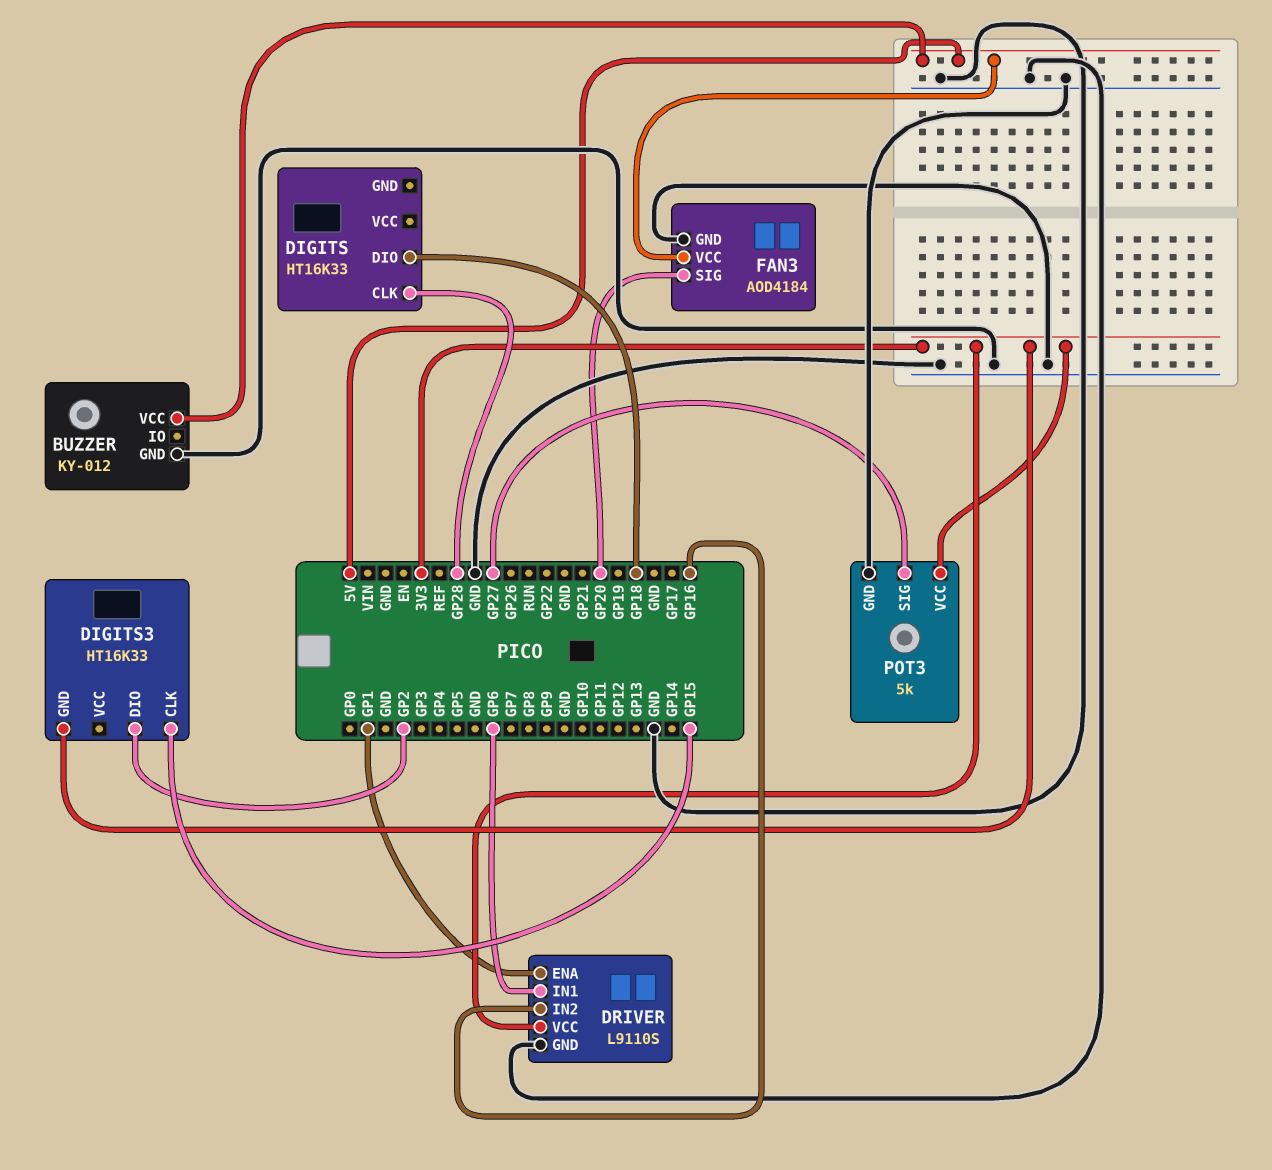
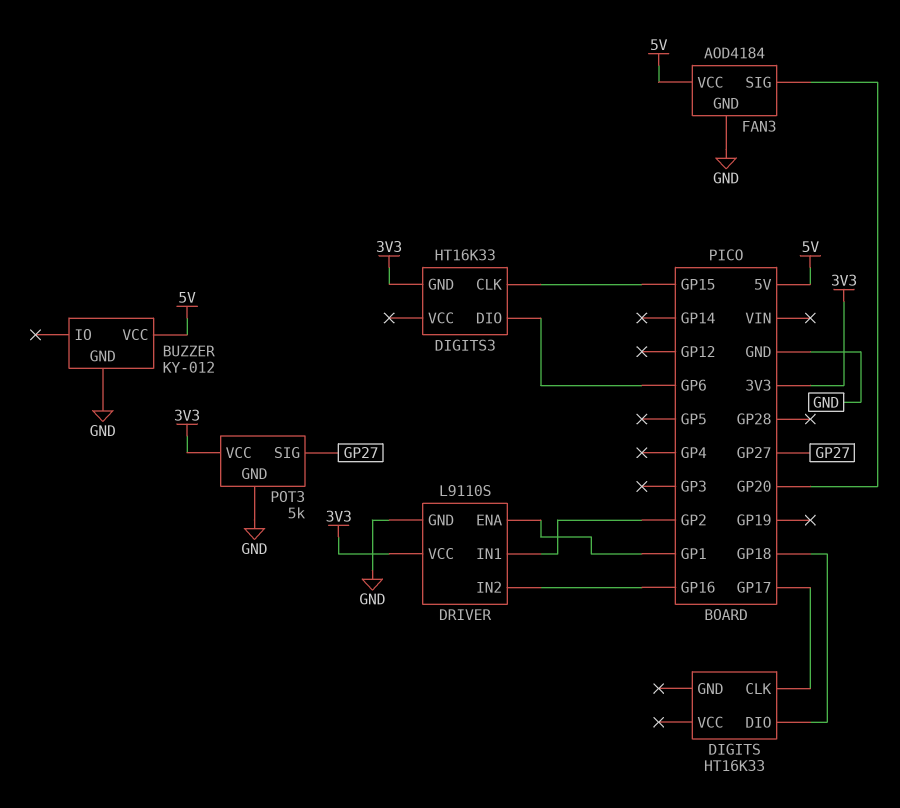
DIGITS pin CLK: GP28 -> GP17
DIGITS3 pin DIO: GP2 -> GP6
DRIVER pin IN1: GP6 -> GP2

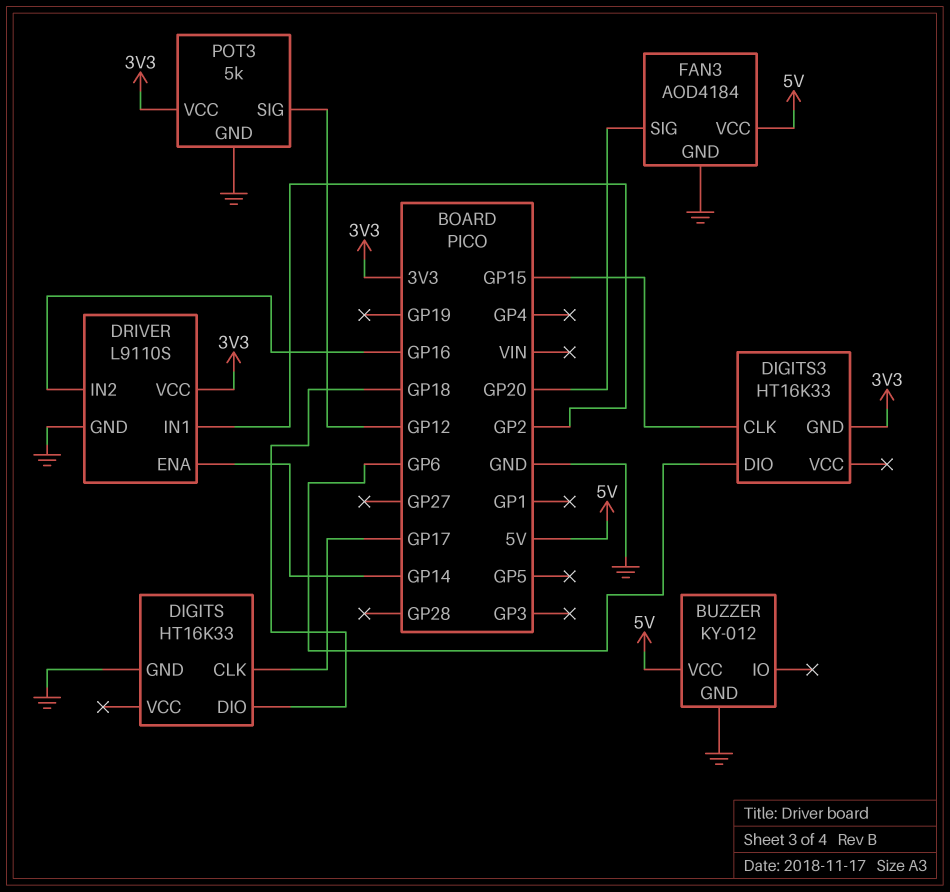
DIGITS pin GND: none -> GND
DRIVER pin ENA: GP1 -> GP14
POT3 pin SIG: GP27 -> GP12

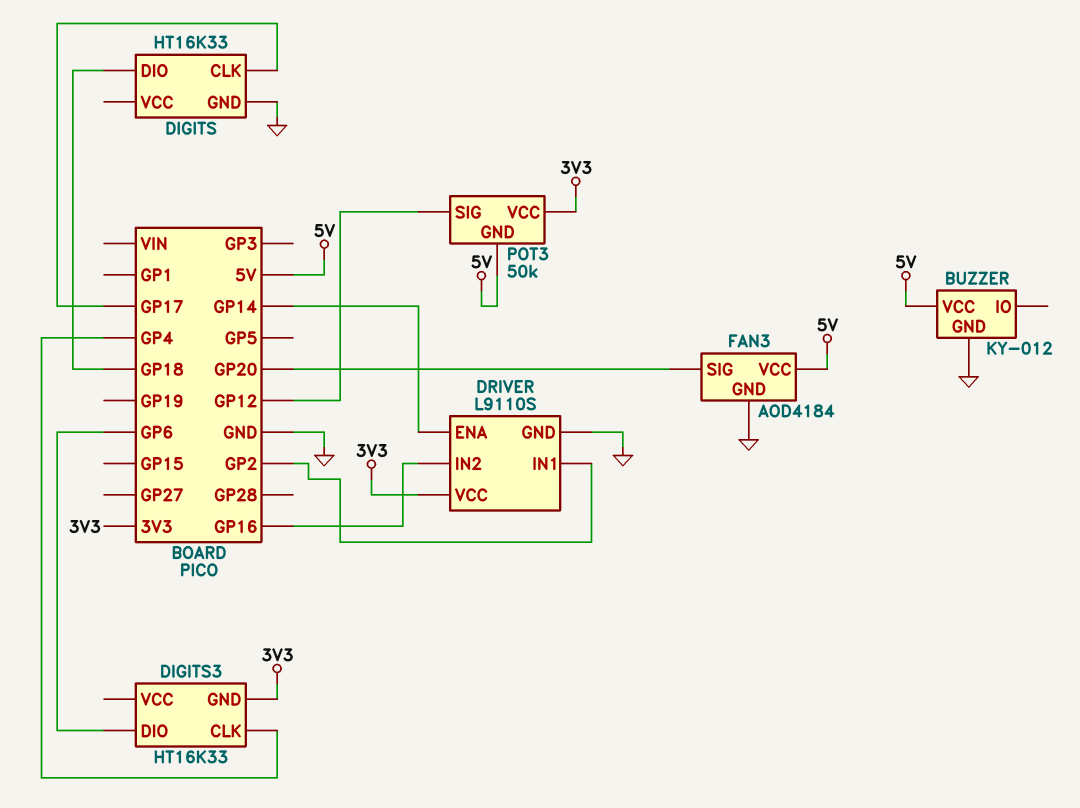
DIGITS3 pin CLK: GP15 -> GP4
POT3: 5k -> 50k
POT3 pin GND: GND -> 5V

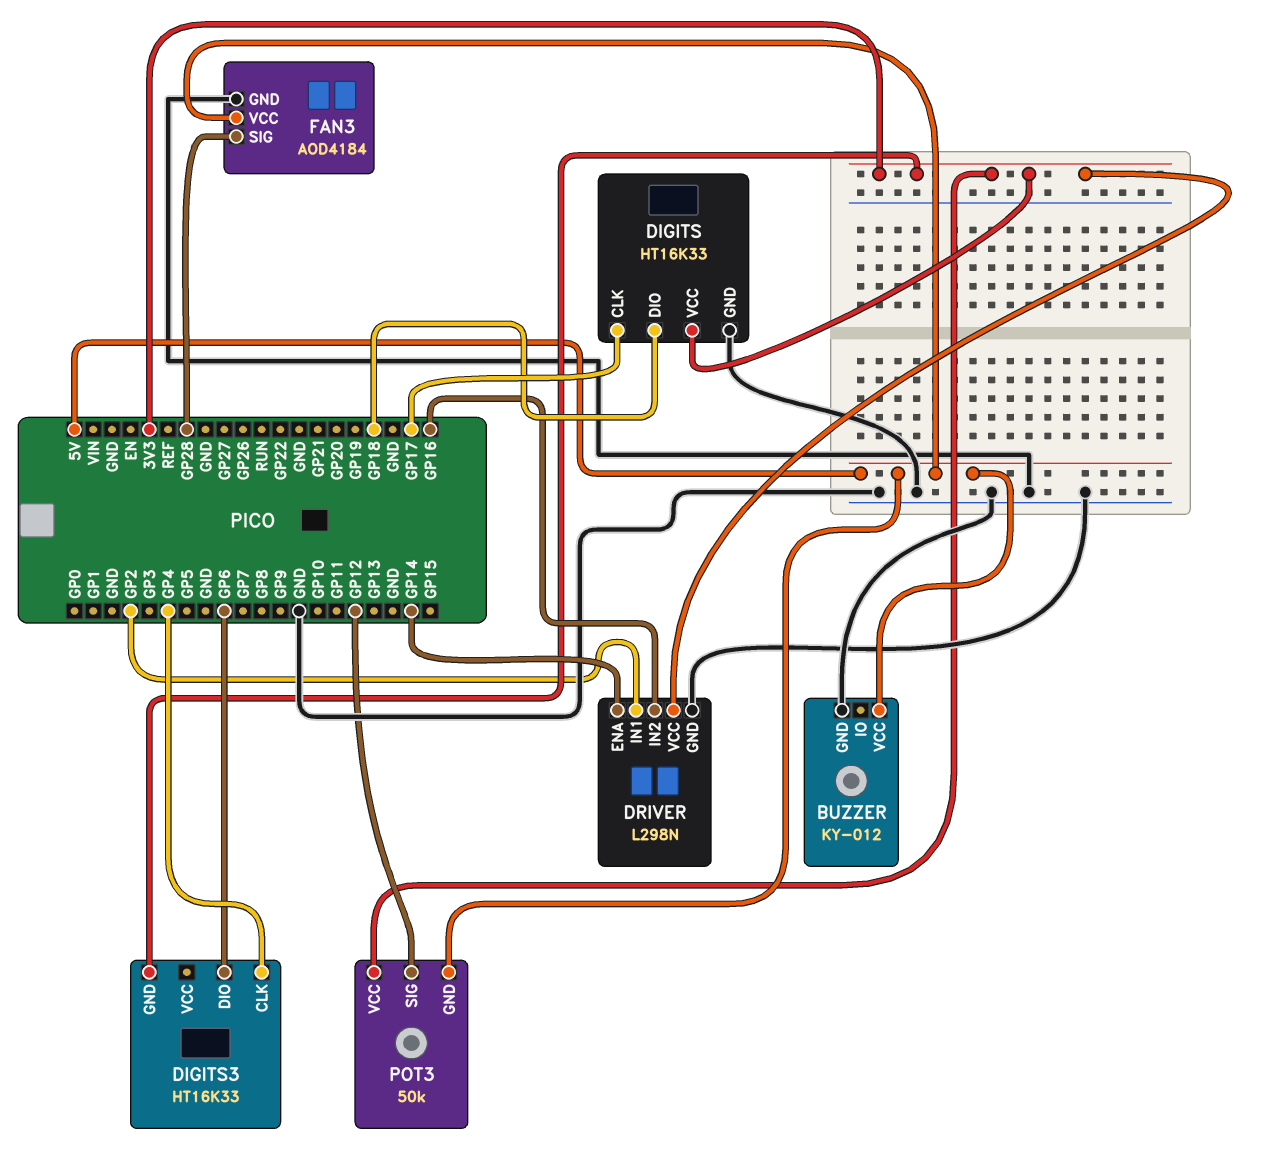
DIGITS pin VCC: none -> 3V3
DRIVER: L9110S -> L298N
FAN3 pin SIG: GP20 -> GP28

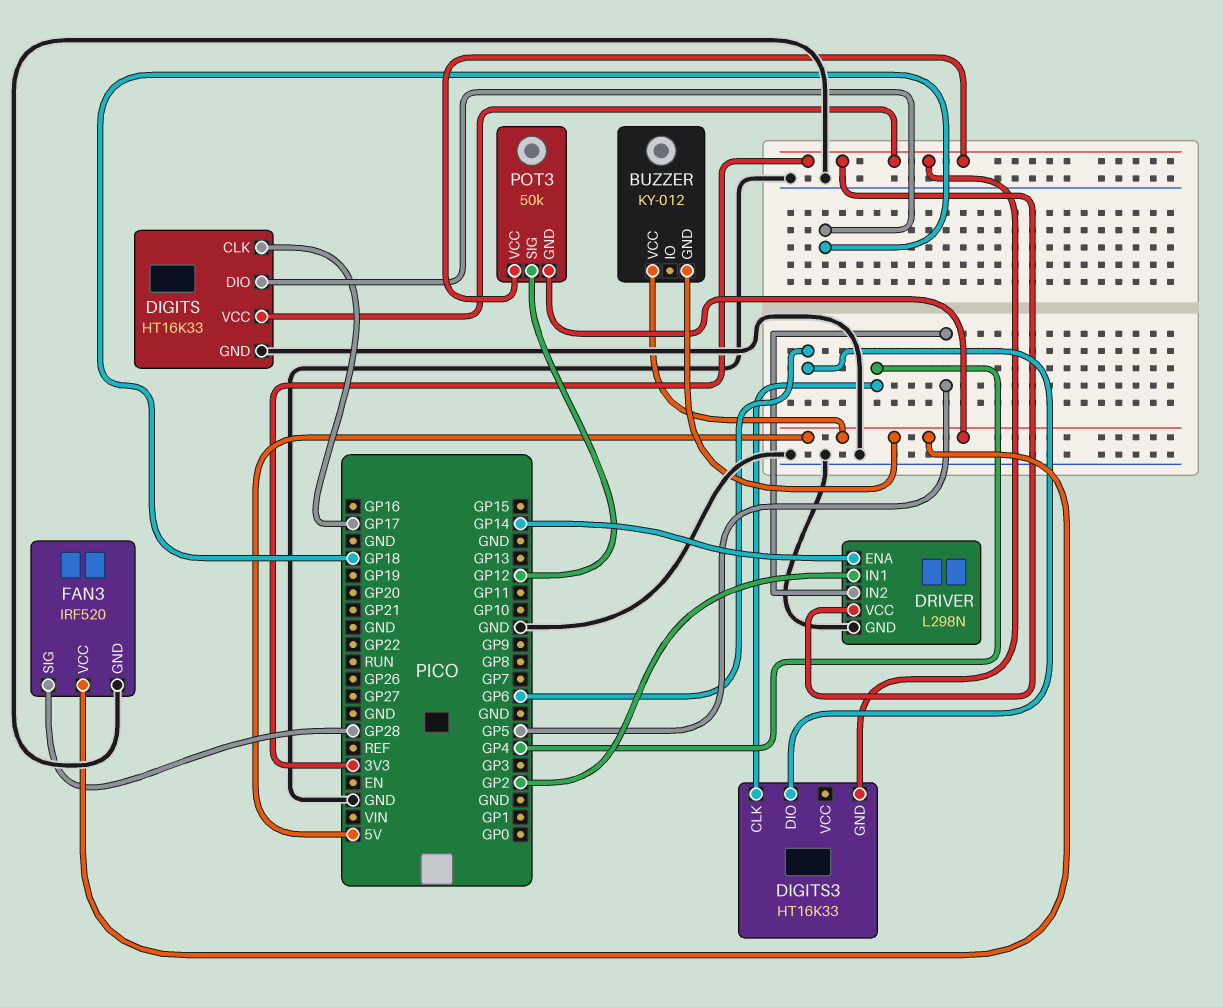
BUZZER pin GND: GND -> 5V
DRIVER pin IN2: GP16 -> GP5
FAN3: AOD4184 -> IRF520

